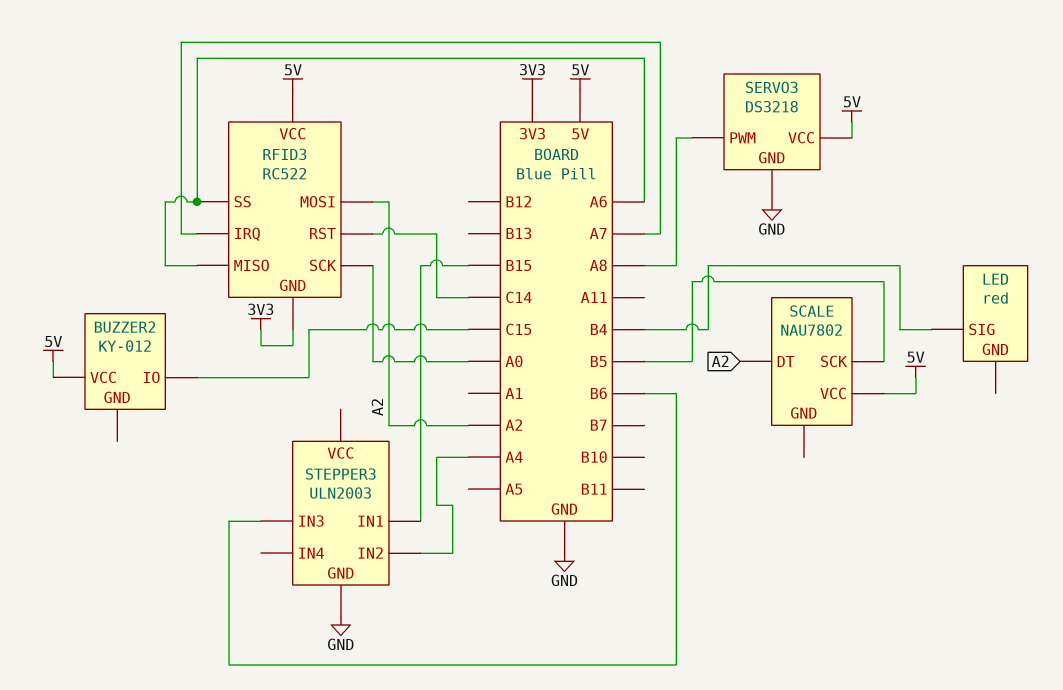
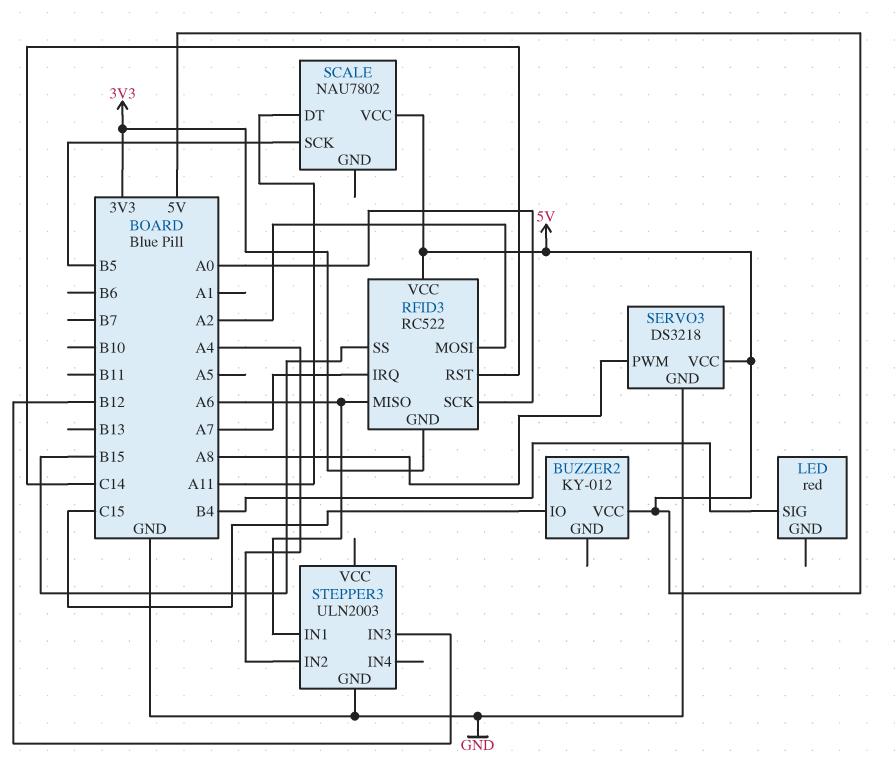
RFID3 pin SS: A6 -> B15
SCALE pin DT: A2 -> A11
STEPPER3 pin IN1: B15 -> A6
STEPPER3 pin IN3: B6 -> B12

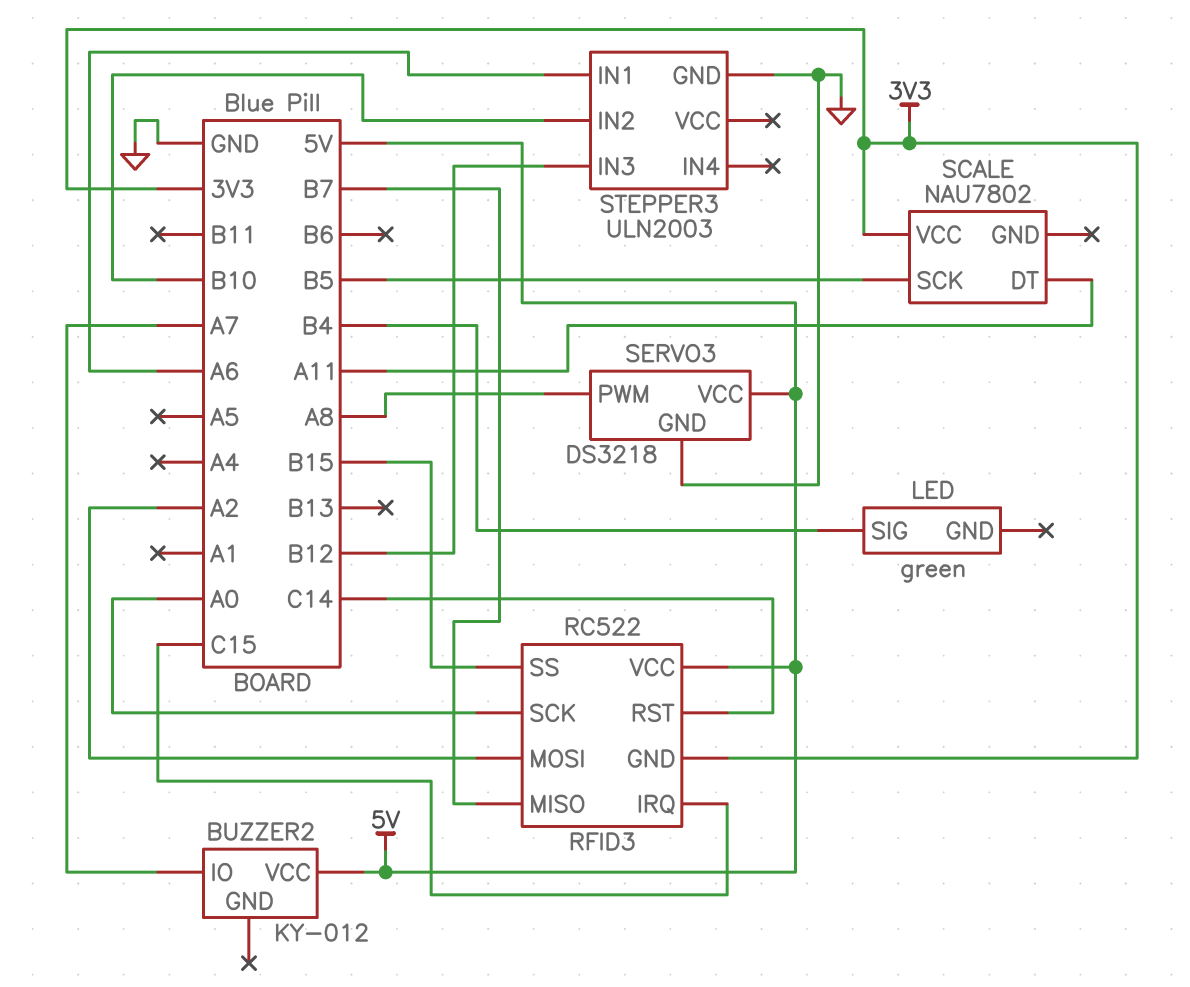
BUZZER2 pin IO: C15 -> A7
LED: red -> green
RFID3 pin IRQ: A7 -> C15
RFID3 pin MISO: A6 -> B7
SCALE pin VCC: 5V -> 3V3
STEPPER3 pin IN2: A4 -> B10

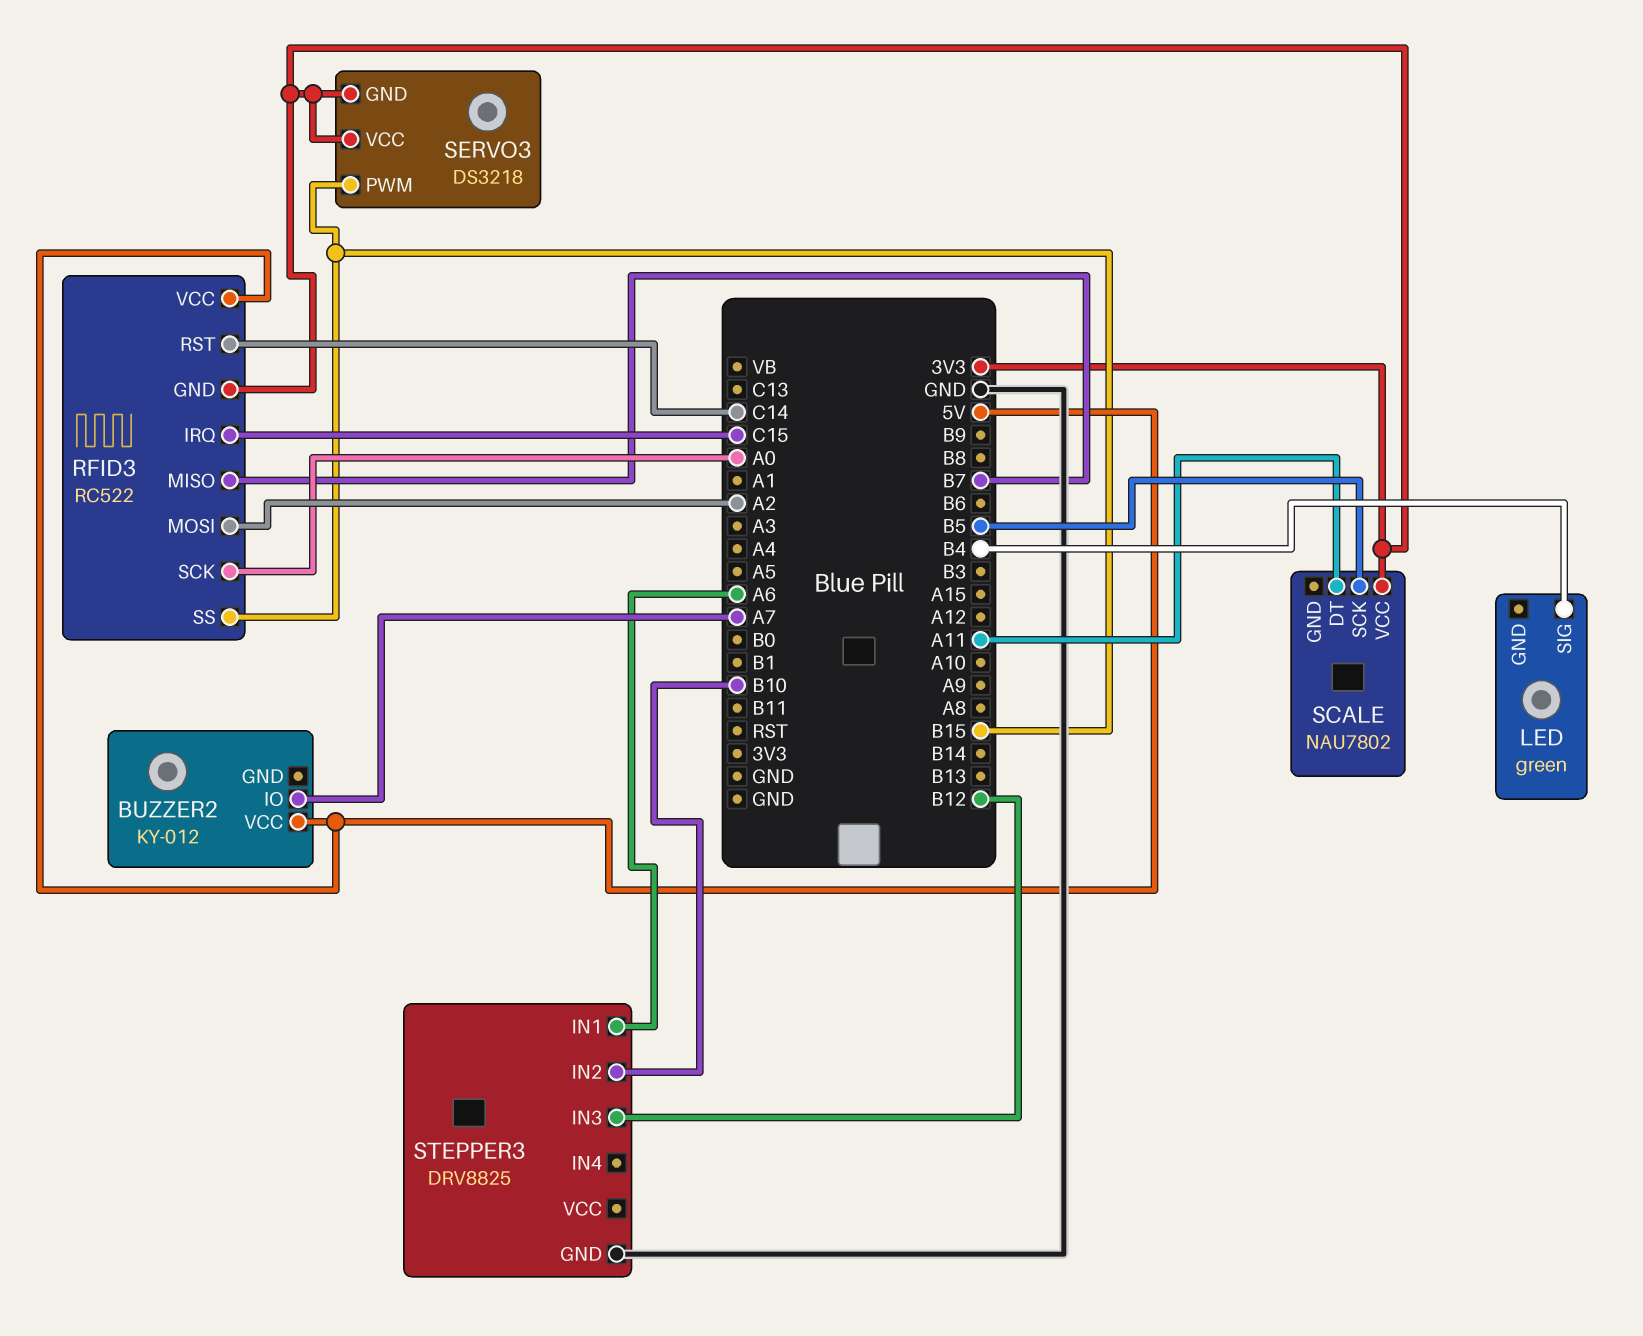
SERVO3 pin GND: GND -> 3V3
SERVO3 pin PWM: A8 -> B15
SERVO3 pin VCC: 5V -> 3V3
STEPPER3: ULN2003 -> DRV8825

